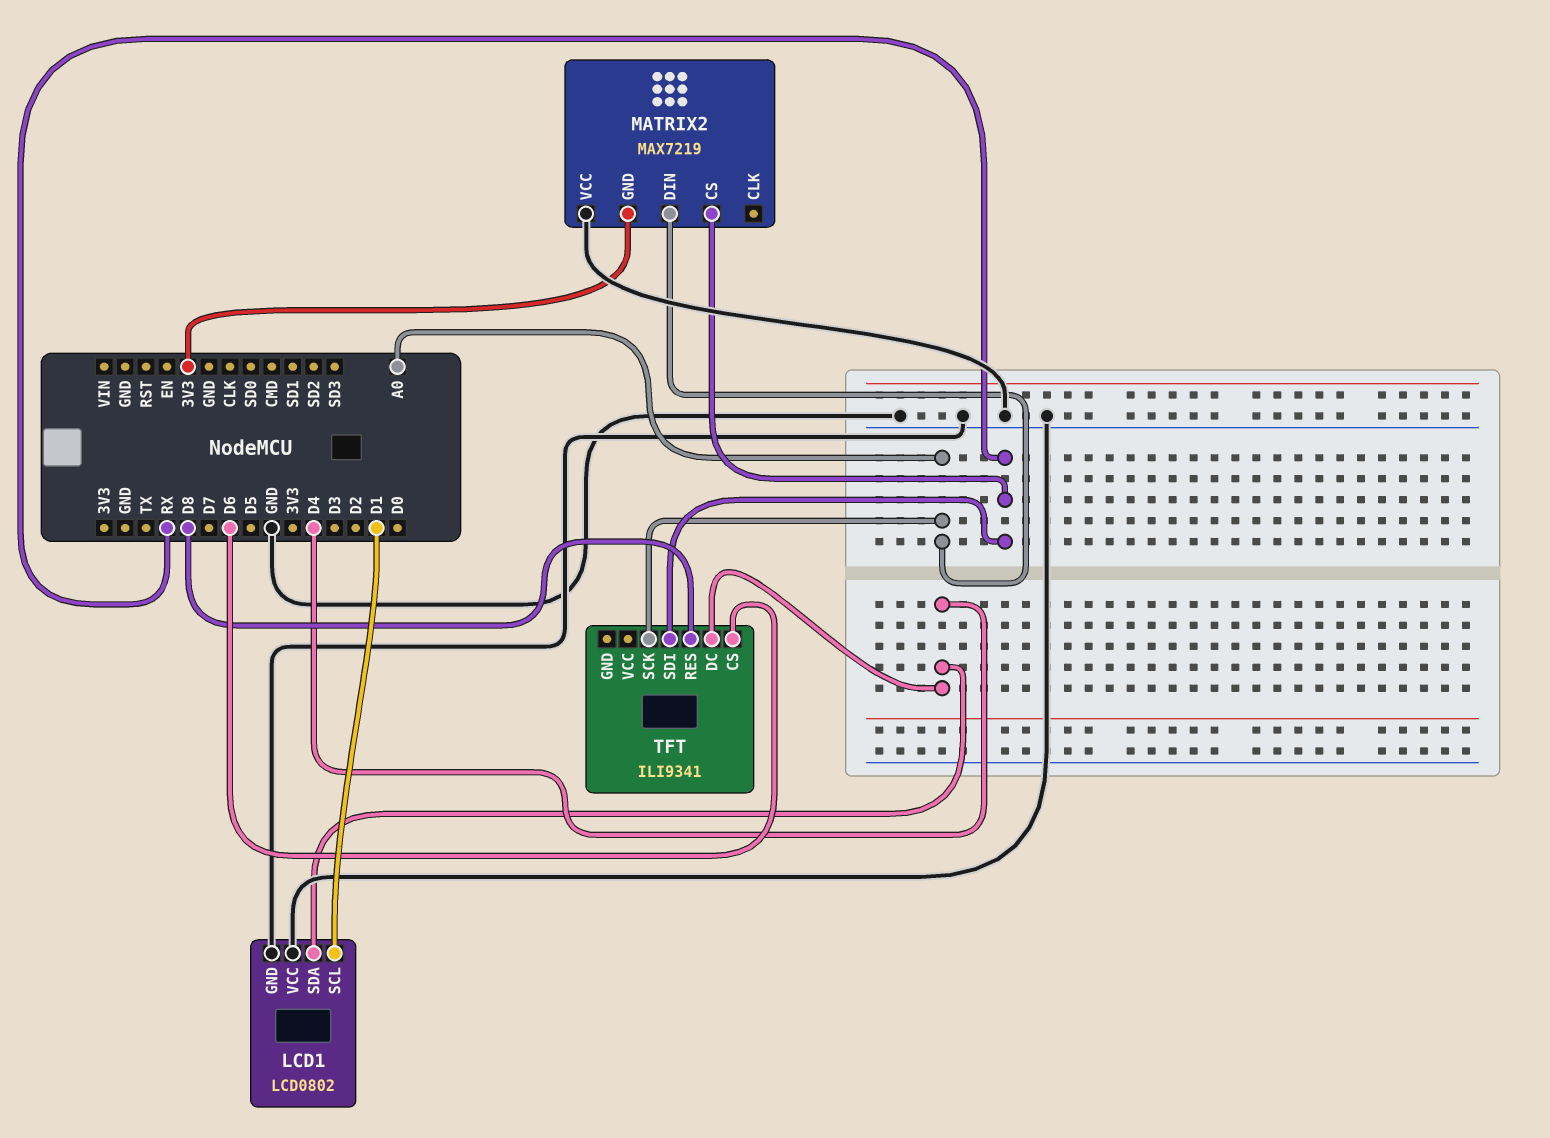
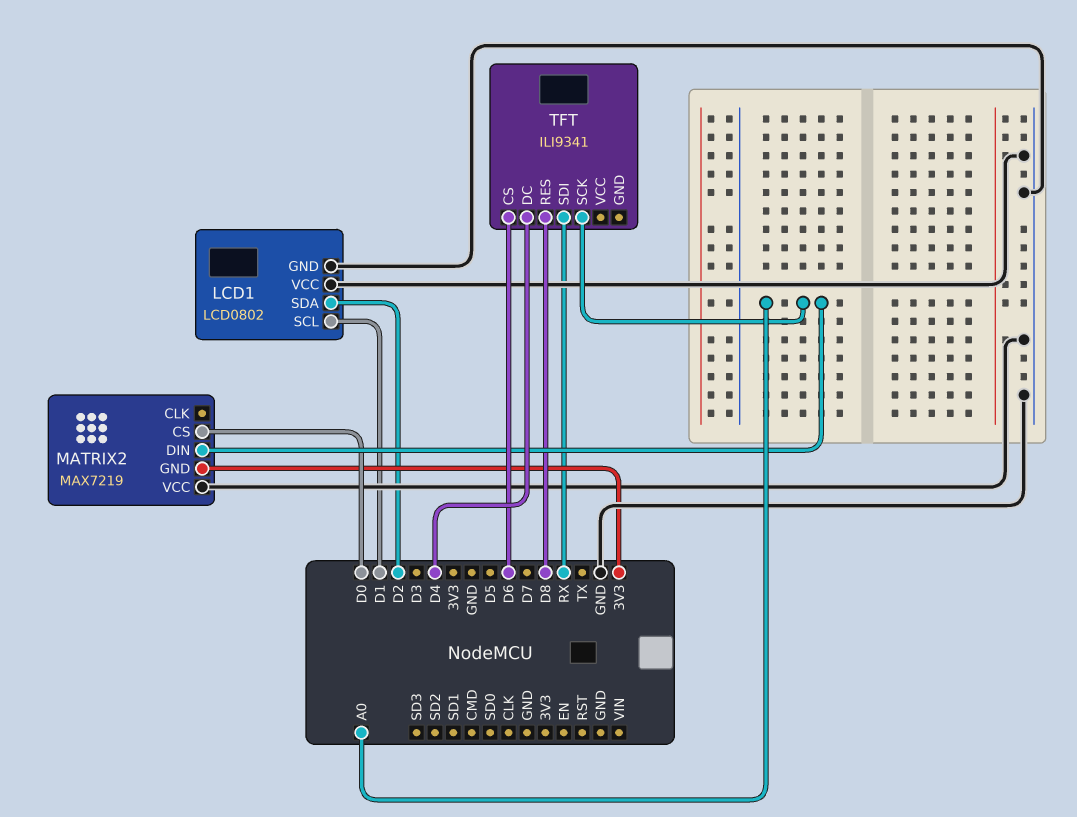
LCD1 pin SDA: D4 -> D2
MATRIX2 pin CS: RX -> D0

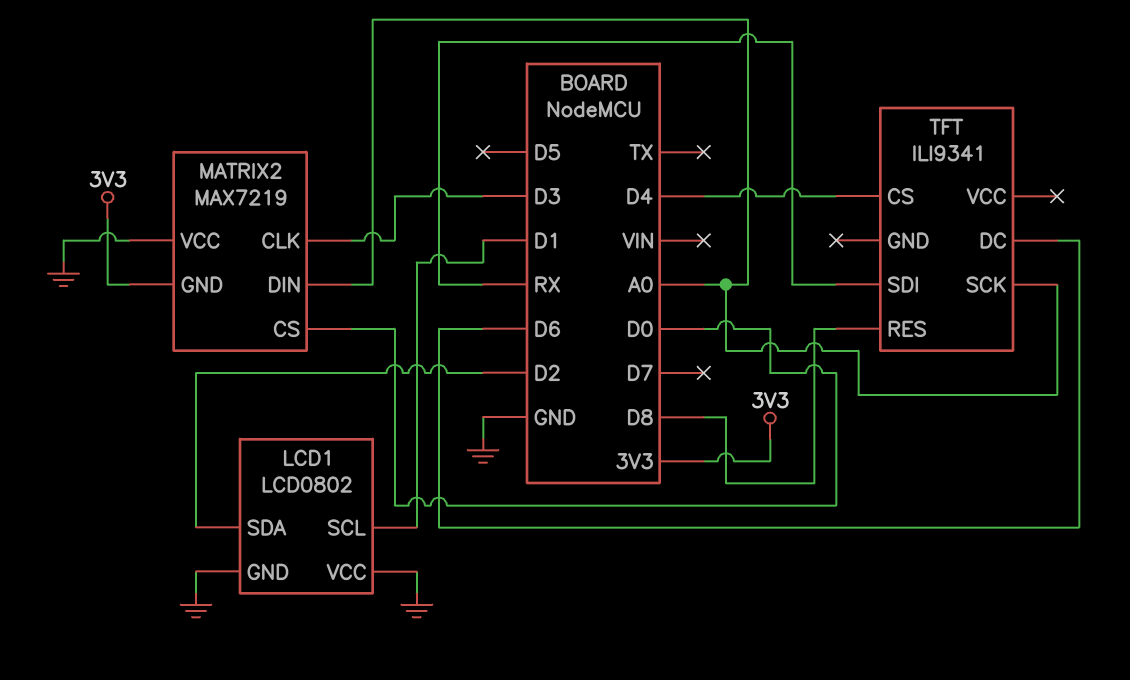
MATRIX2 pin CLK: none -> D3
TFT pin CS: D6 -> D4
TFT pin DC: D4 -> D6

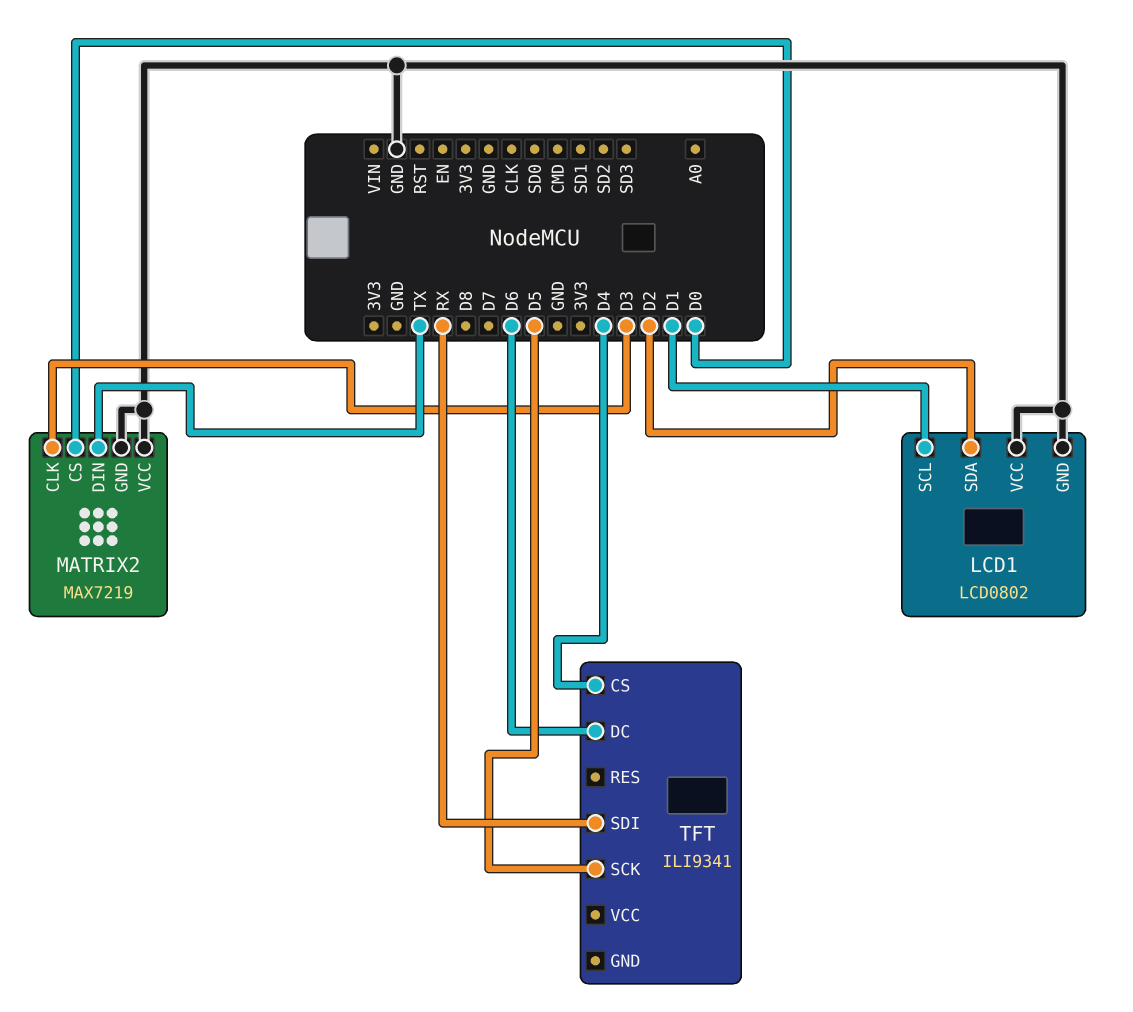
MATRIX2 pin DIN: A0 -> TX
MATRIX2 pin GND: 3V3 -> GND
TFT pin RES: D8 -> none
TFT pin SCK: A0 -> D5

